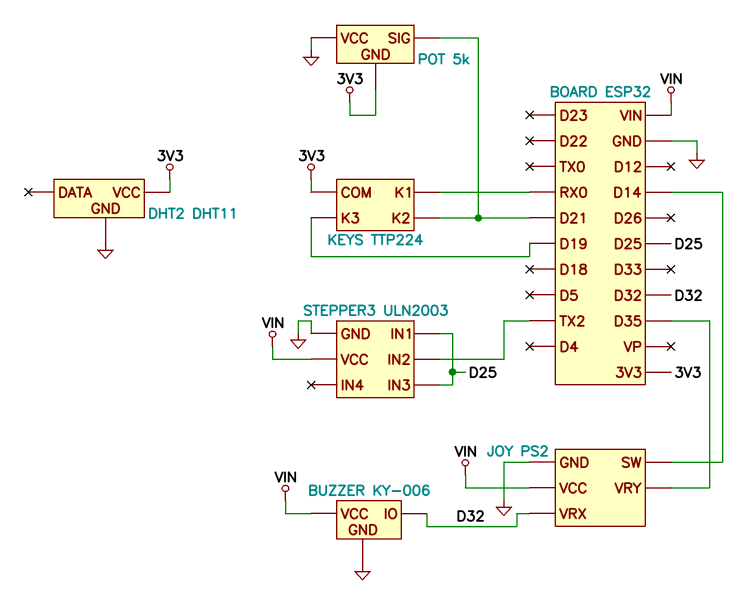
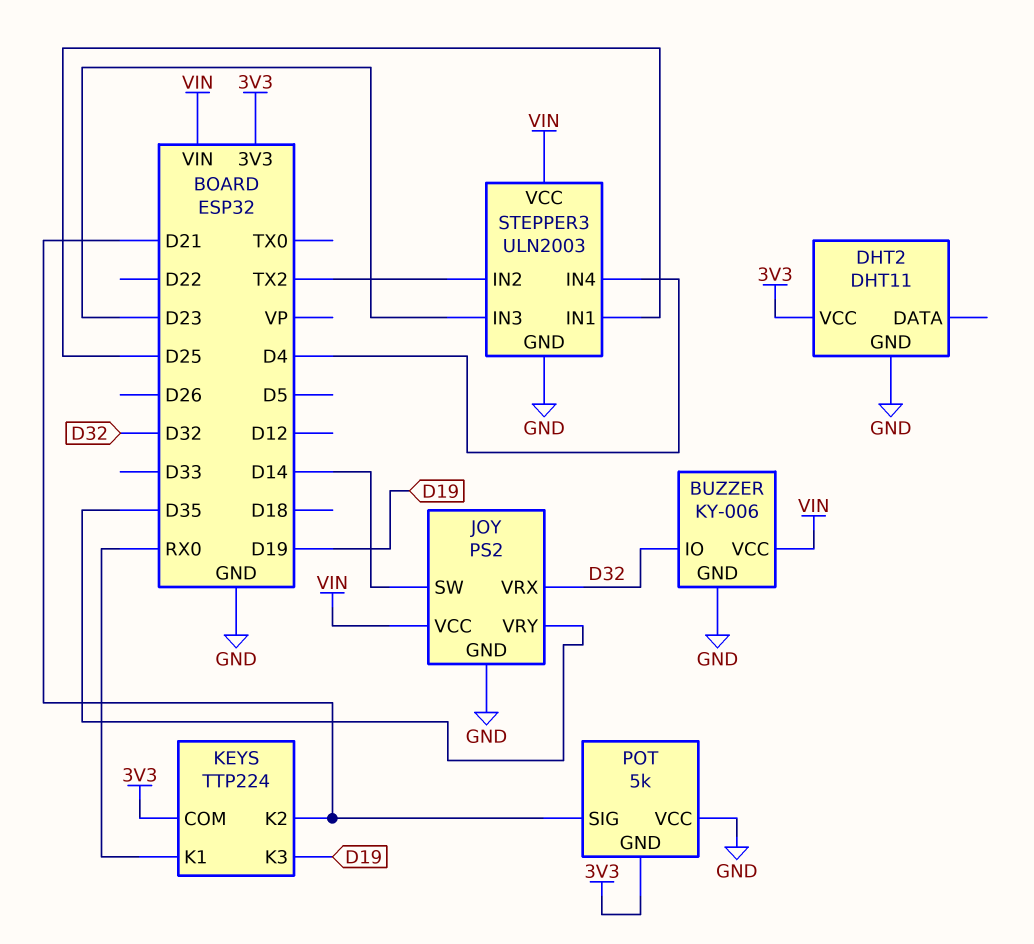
STEPPER3 pin IN3: D25 -> D23
STEPPER3 pin IN4: none -> D4

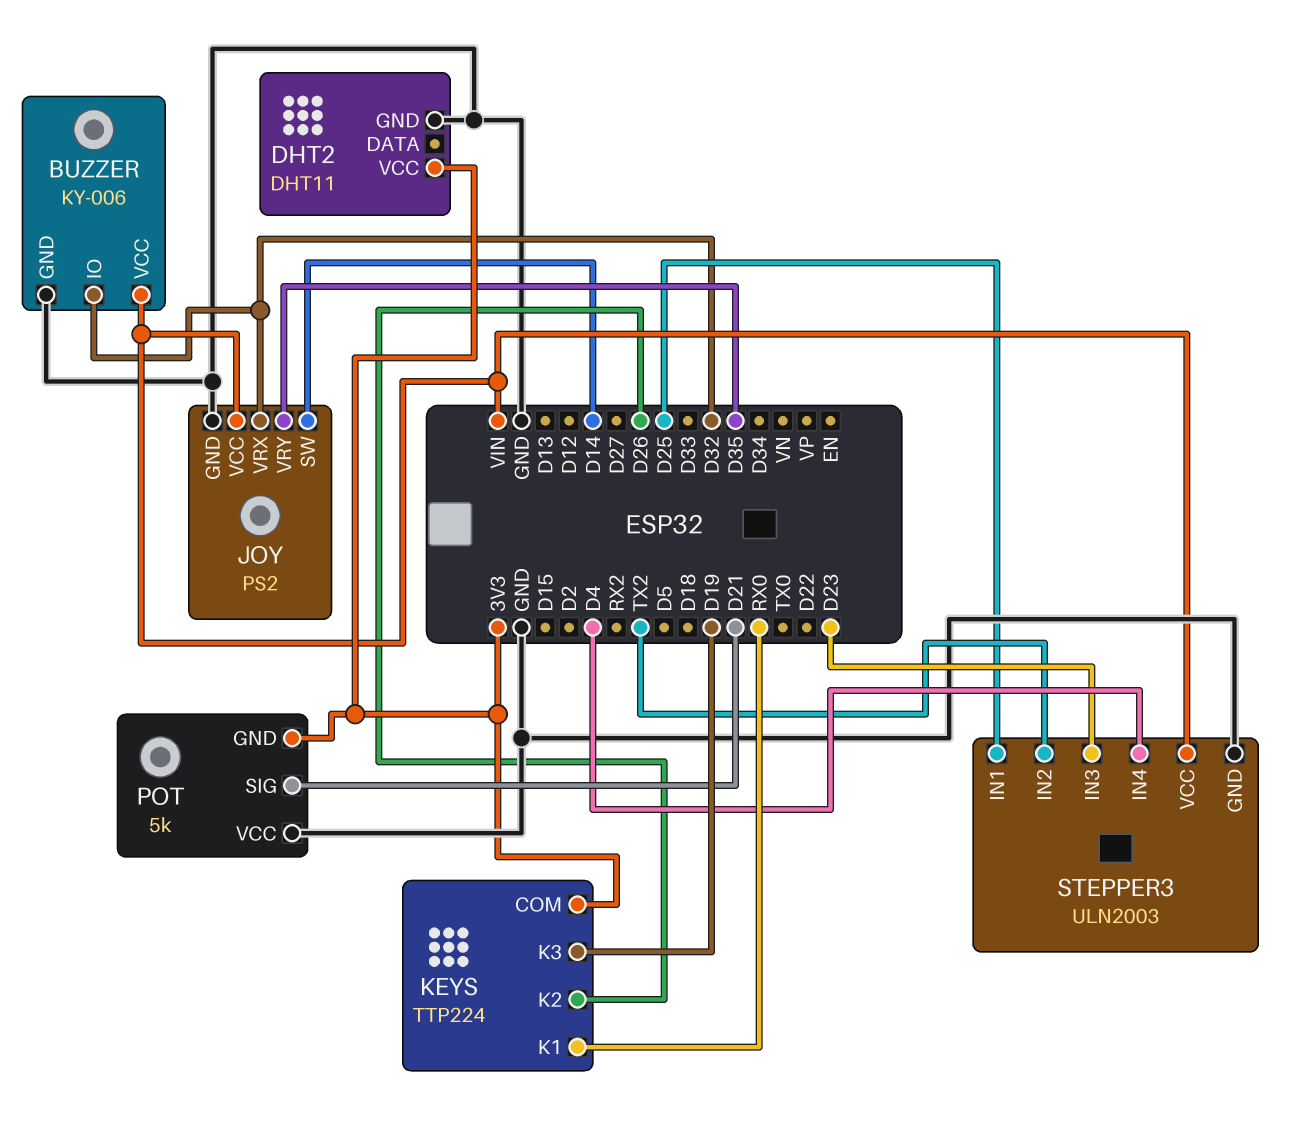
KEYS pin K2: D21 -> D26

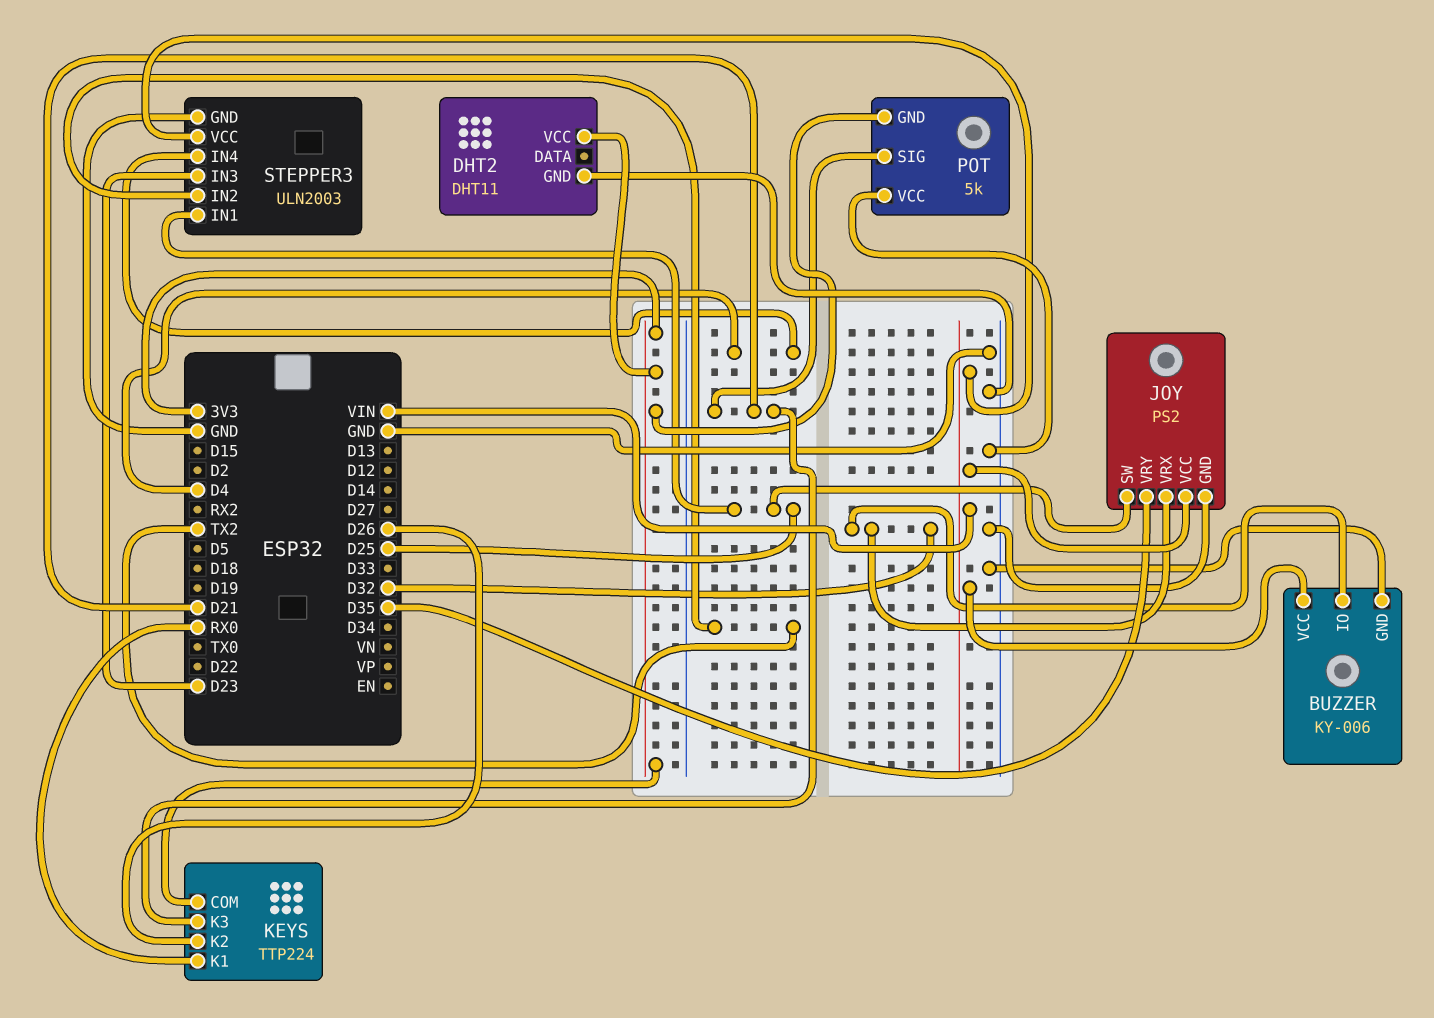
JOY pin SW: D14 -> D25
KEYS pin K3: D19 -> D21

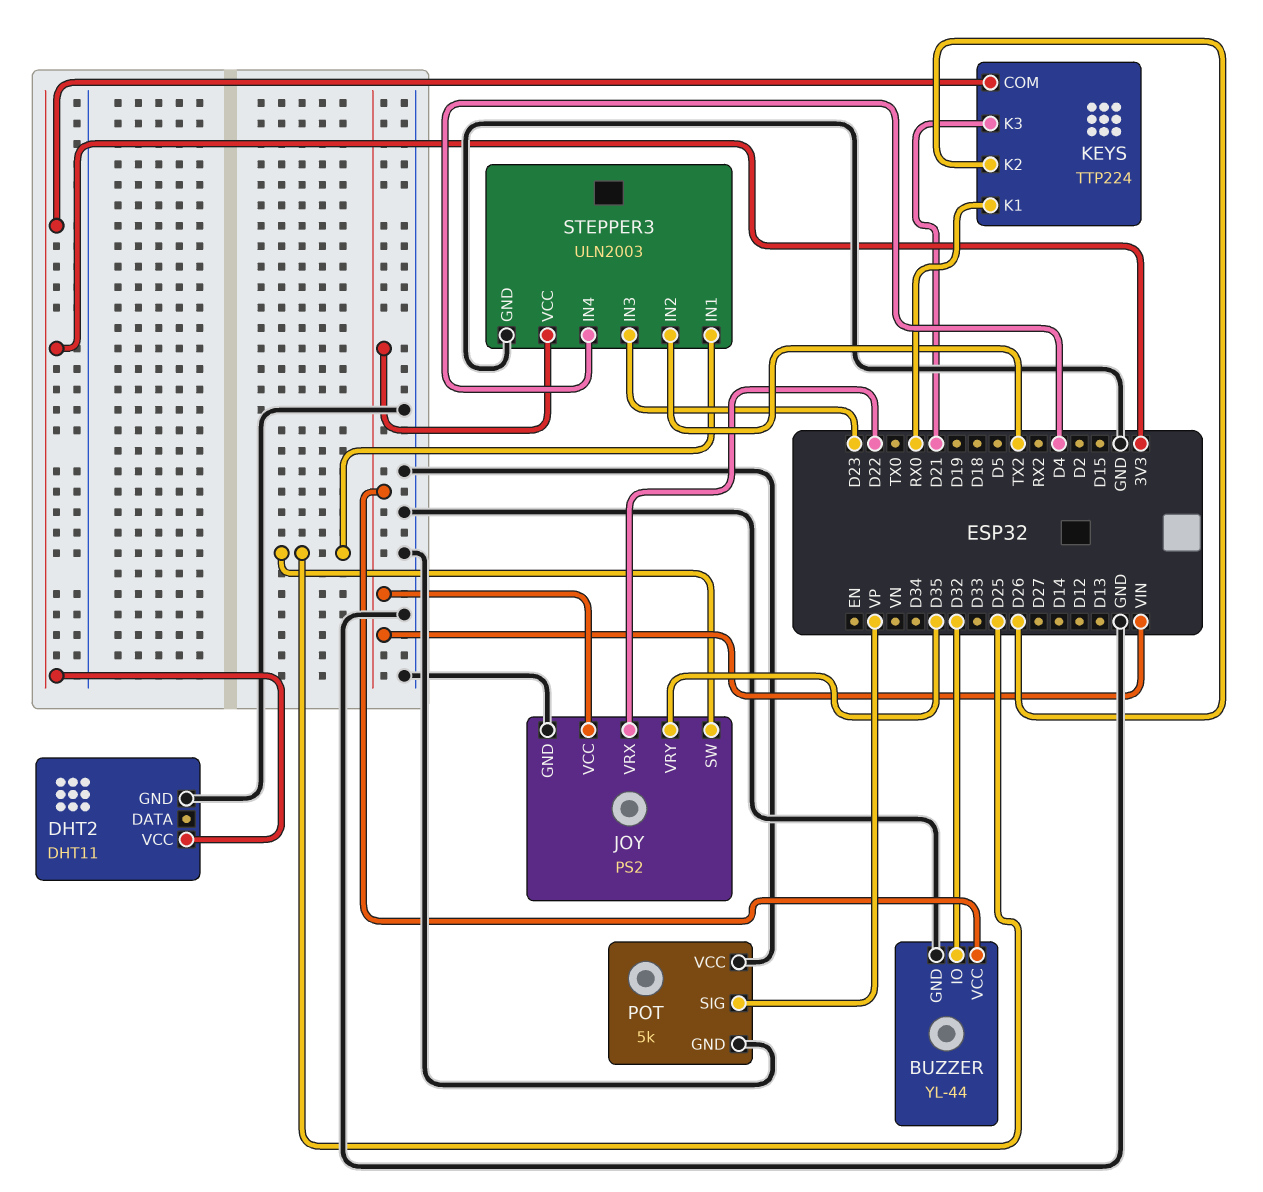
BUZZER: KY-006 -> YL-44
JOY pin VRX: D32 -> D22
POT pin GND: 3V3 -> GND
POT pin SIG: D21 -> VP

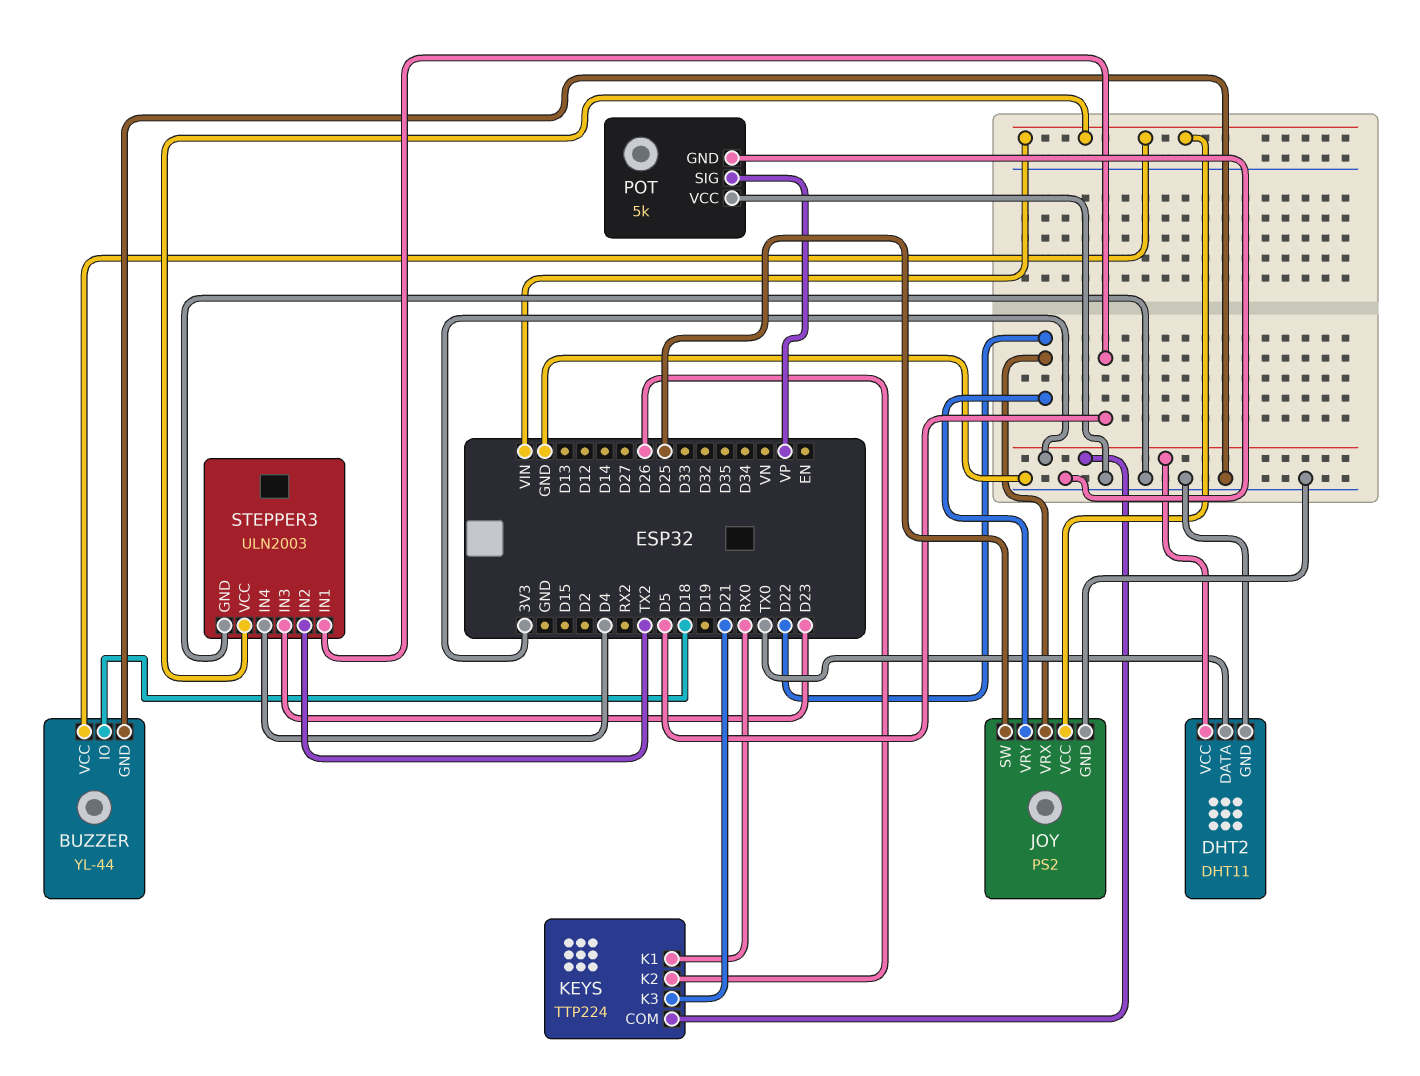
BUZZER pin IO: D32 -> D18
DHT2 pin DATA: none -> TX0
JOY pin VRY: D35 -> D22
STEPPER3 pin IN1: D25 -> D5

